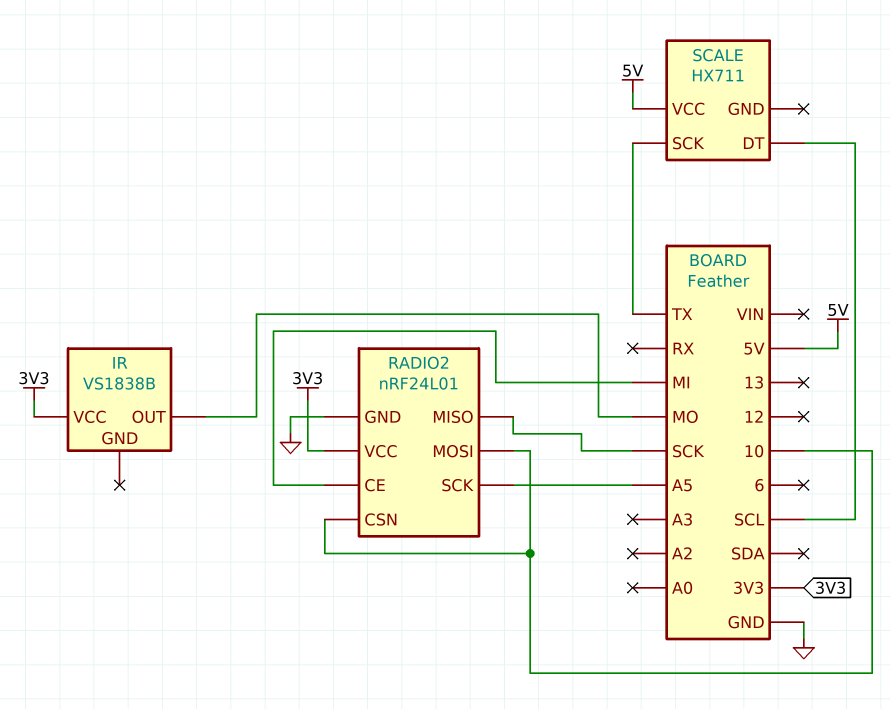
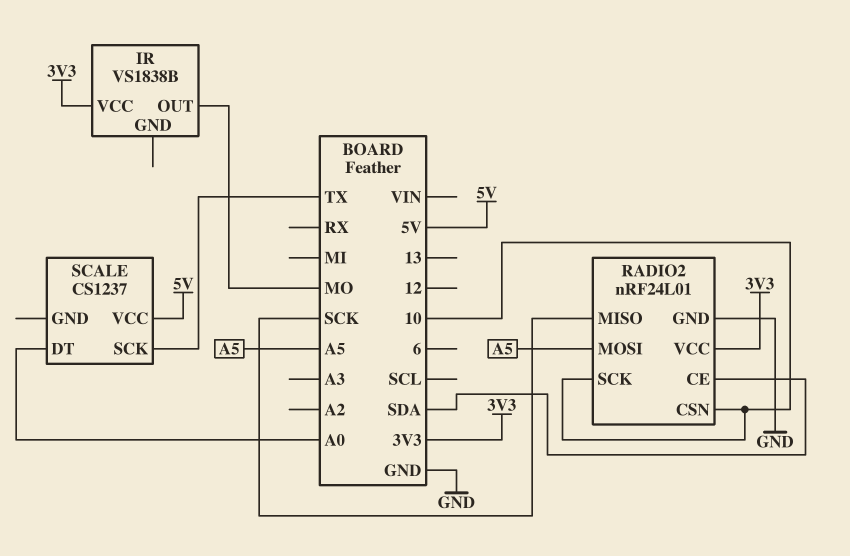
RADIO2 pin CE: MI -> SDA
RADIO2 pin MOSI: 10 -> A5
RADIO2 pin SCK: A5 -> 10
SCALE: HX711 -> CS1237
SCALE pin DT: SCL -> A0

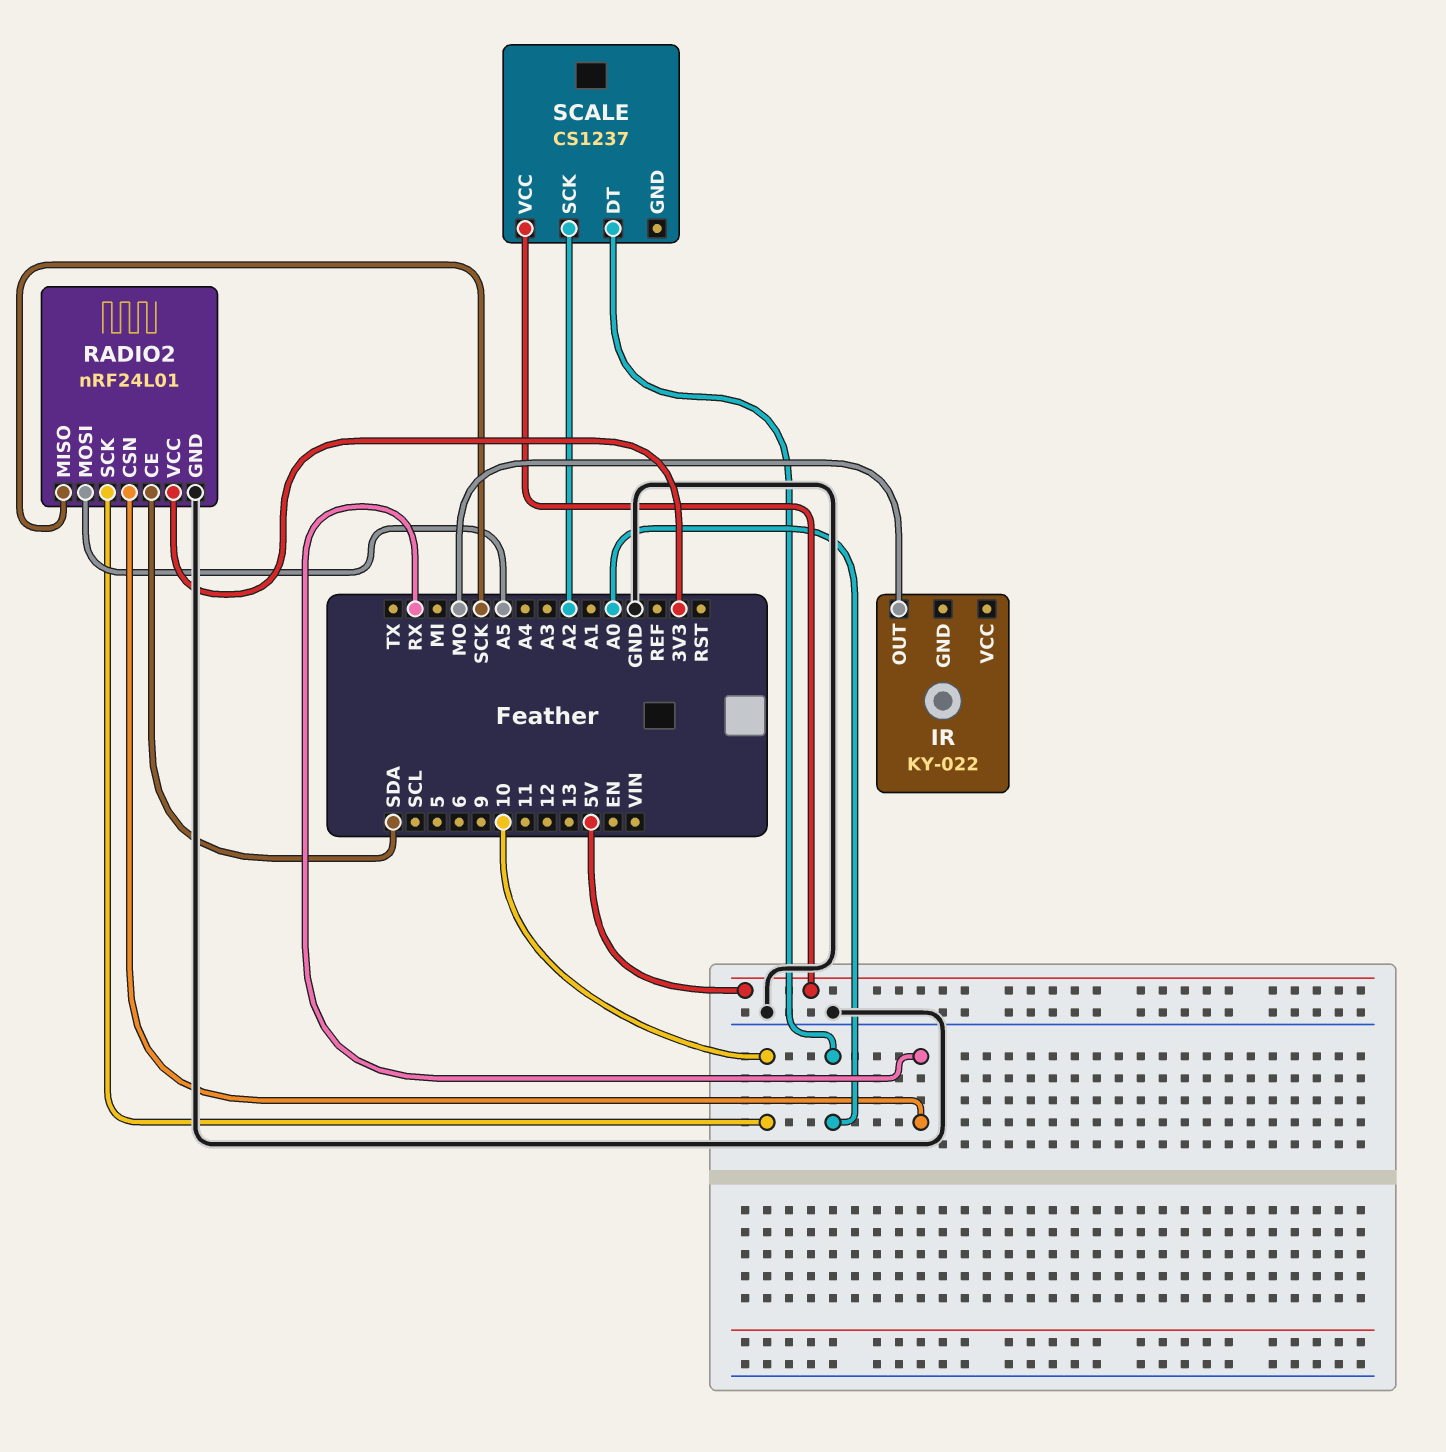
IR: VS1838B -> KY-022
IR pin VCC: 3V3 -> none
RADIO2 pin CSN: 10 -> RX
SCALE pin SCK: TX -> A2

